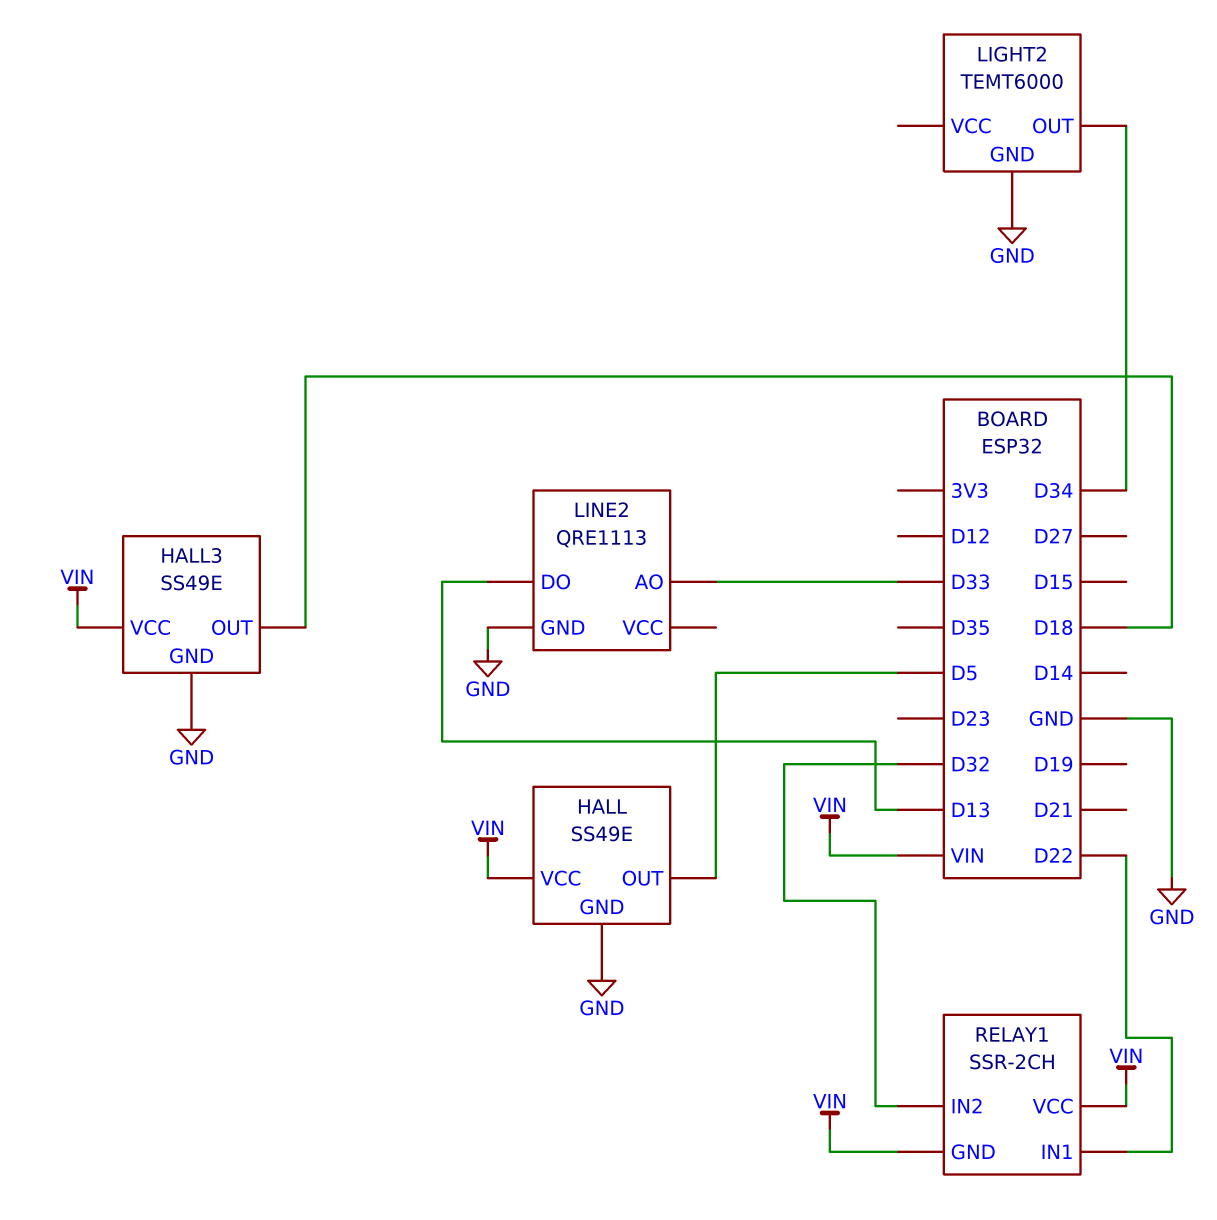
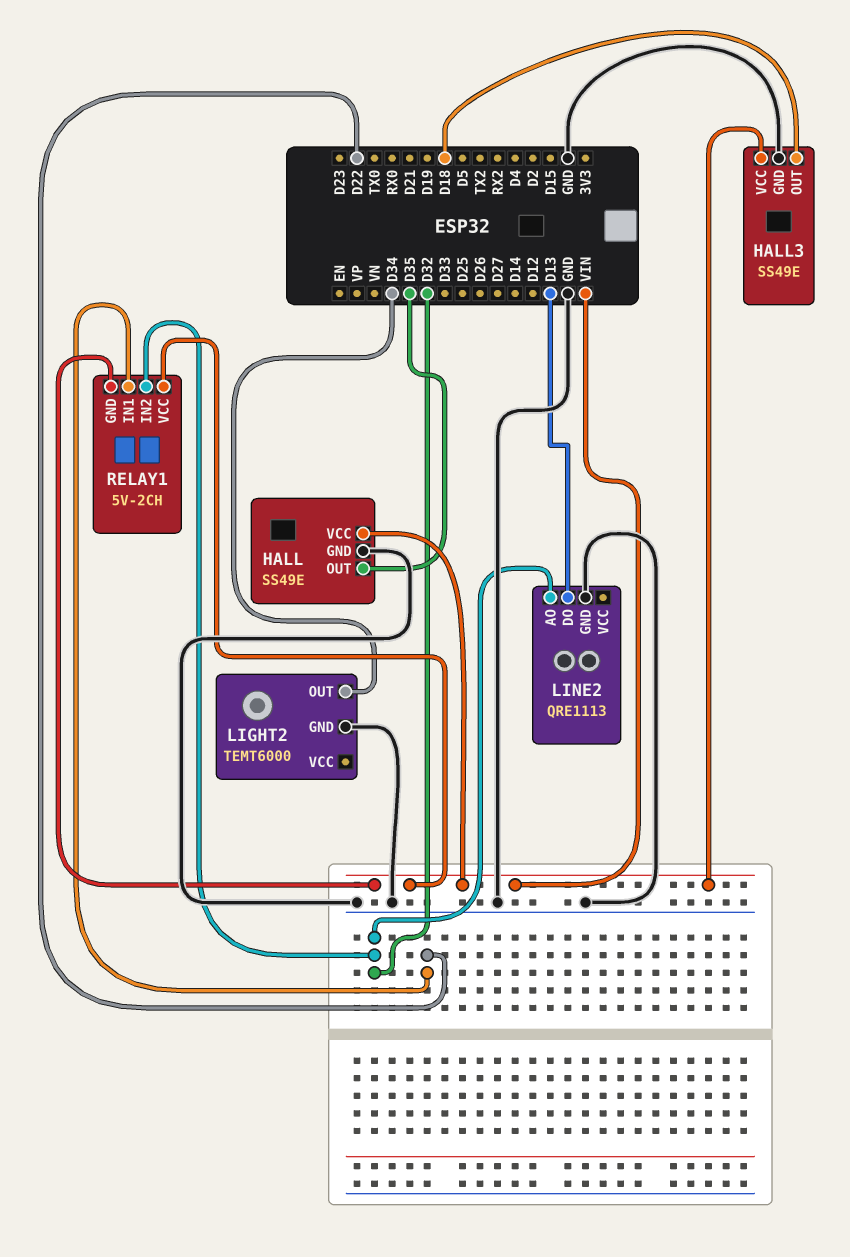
HALL pin OUT: D5 -> D35
LINE2 pin AO: D33 -> D32
RELAY1: SSR-2CH -> 5V-2CH

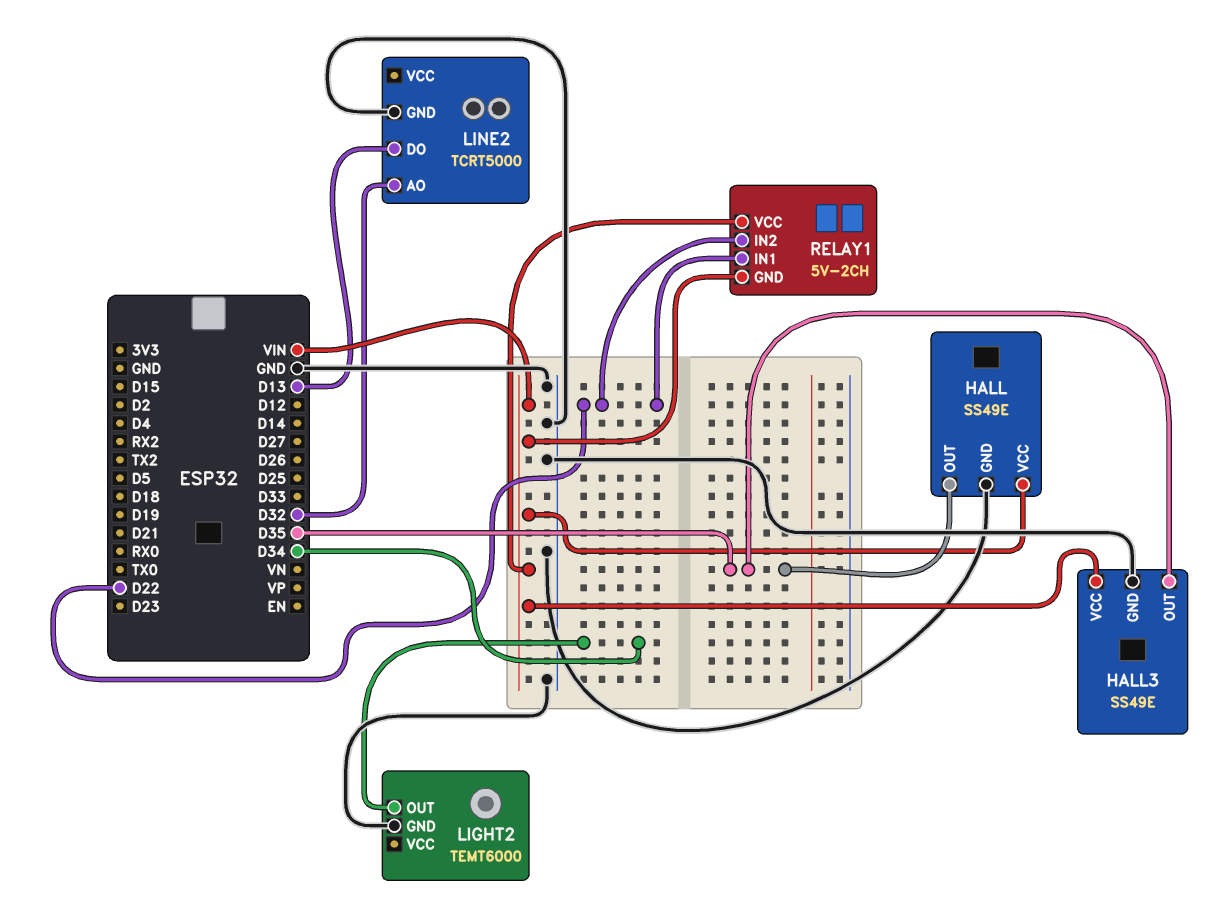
HALL3 pin OUT: D18 -> D35
LINE2: QRE1113 -> TCRT5000
RELAY1 pin IN2: D32 -> D22

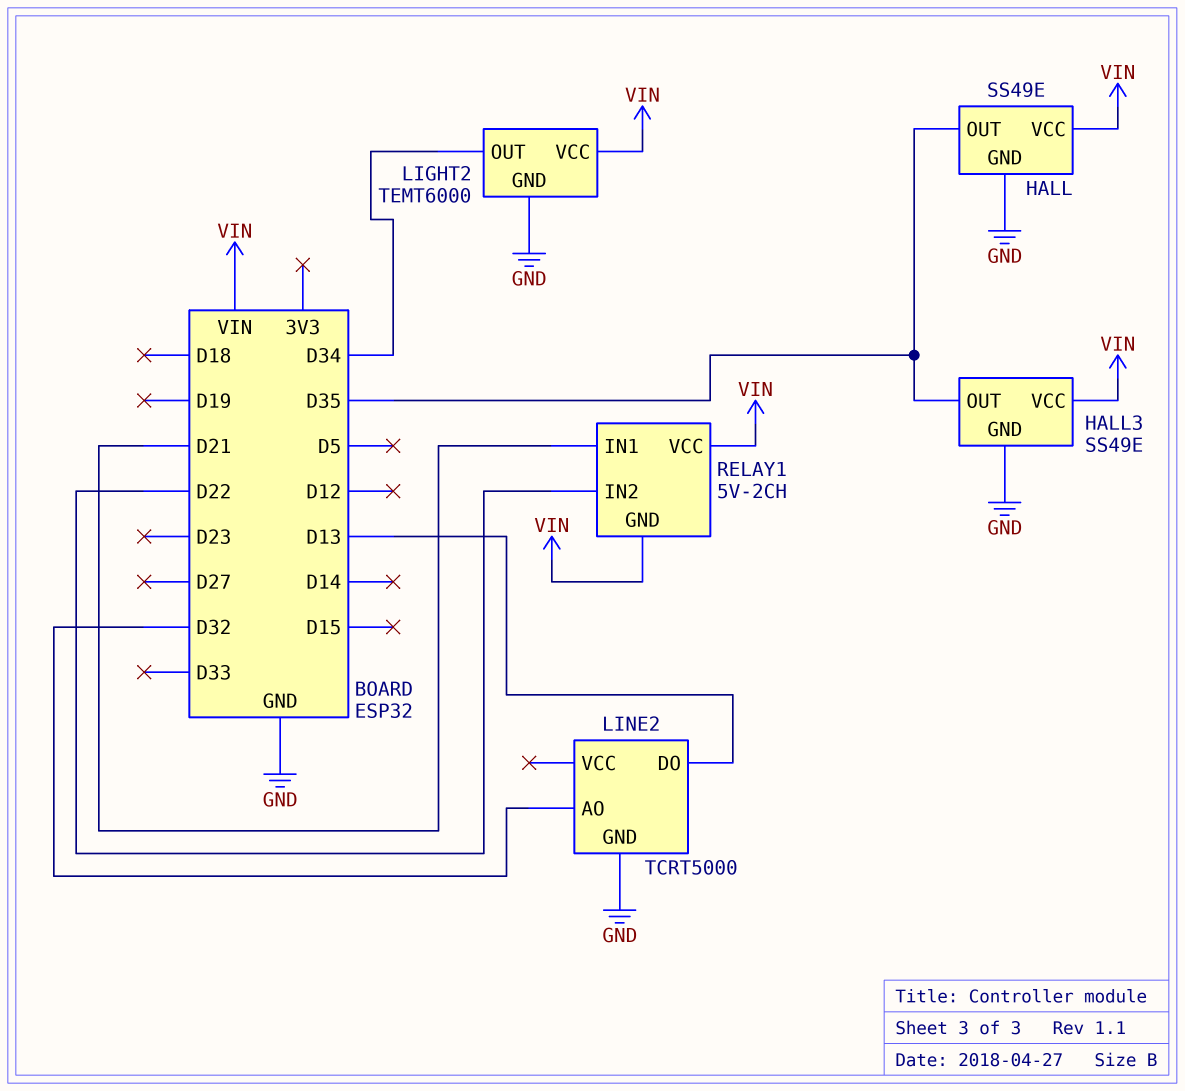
LIGHT2 pin VCC: none -> VIN
RELAY1 pin IN1: D22 -> D21

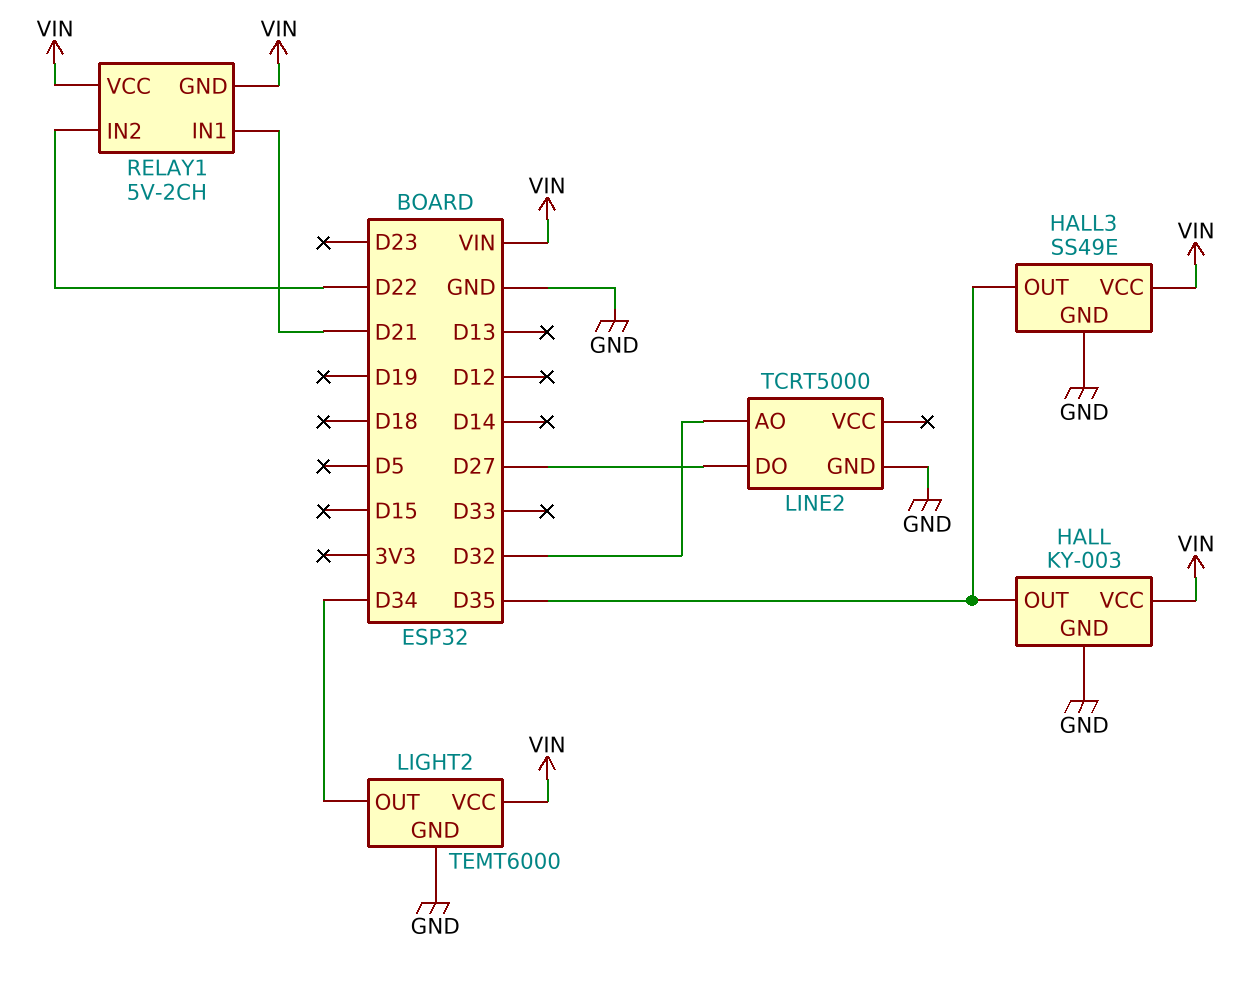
HALL: SS49E -> KY-003
LINE2 pin DO: D13 -> D27

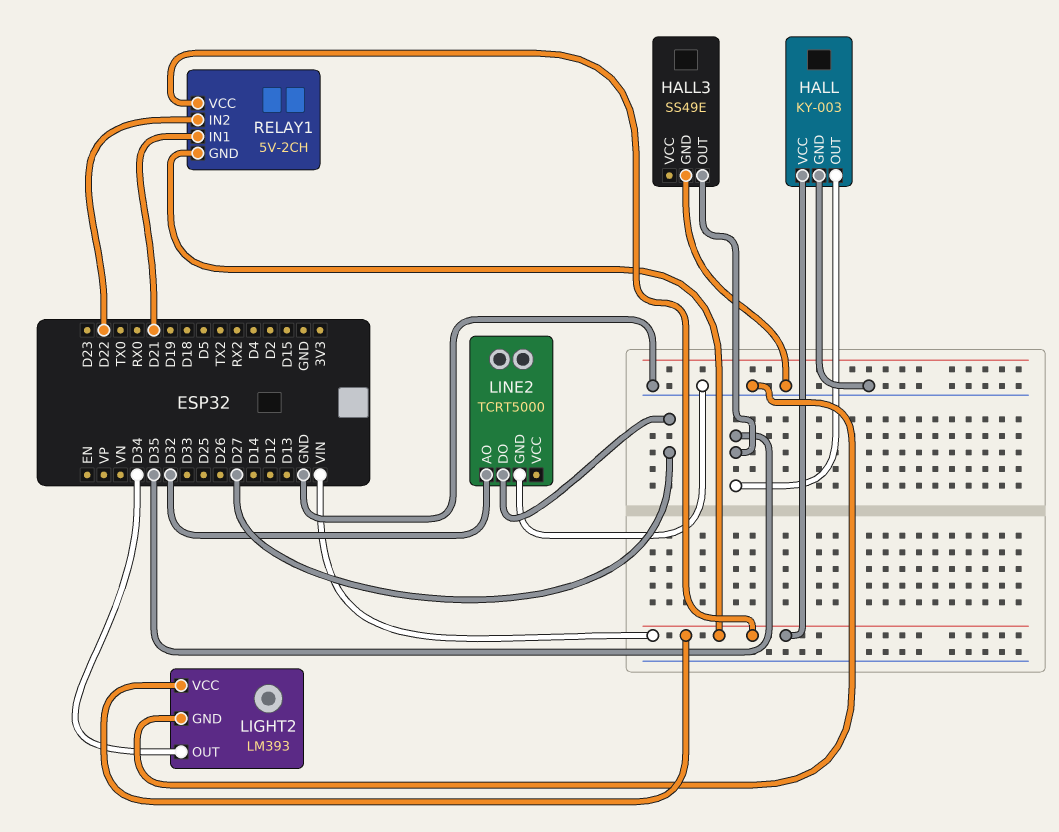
HALL3 pin VCC: VIN -> none
LIGHT2: TEMT6000 -> LM393

